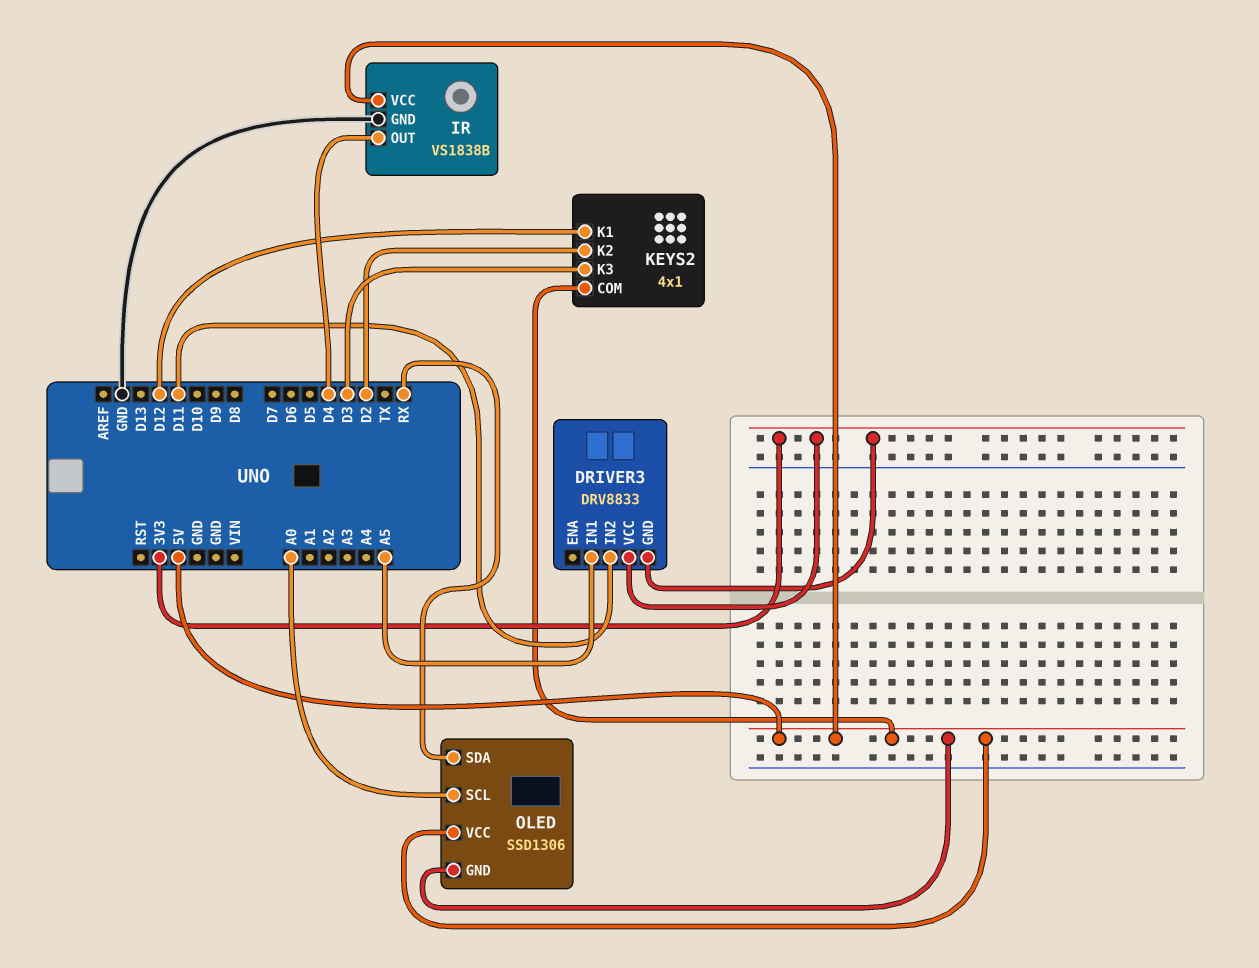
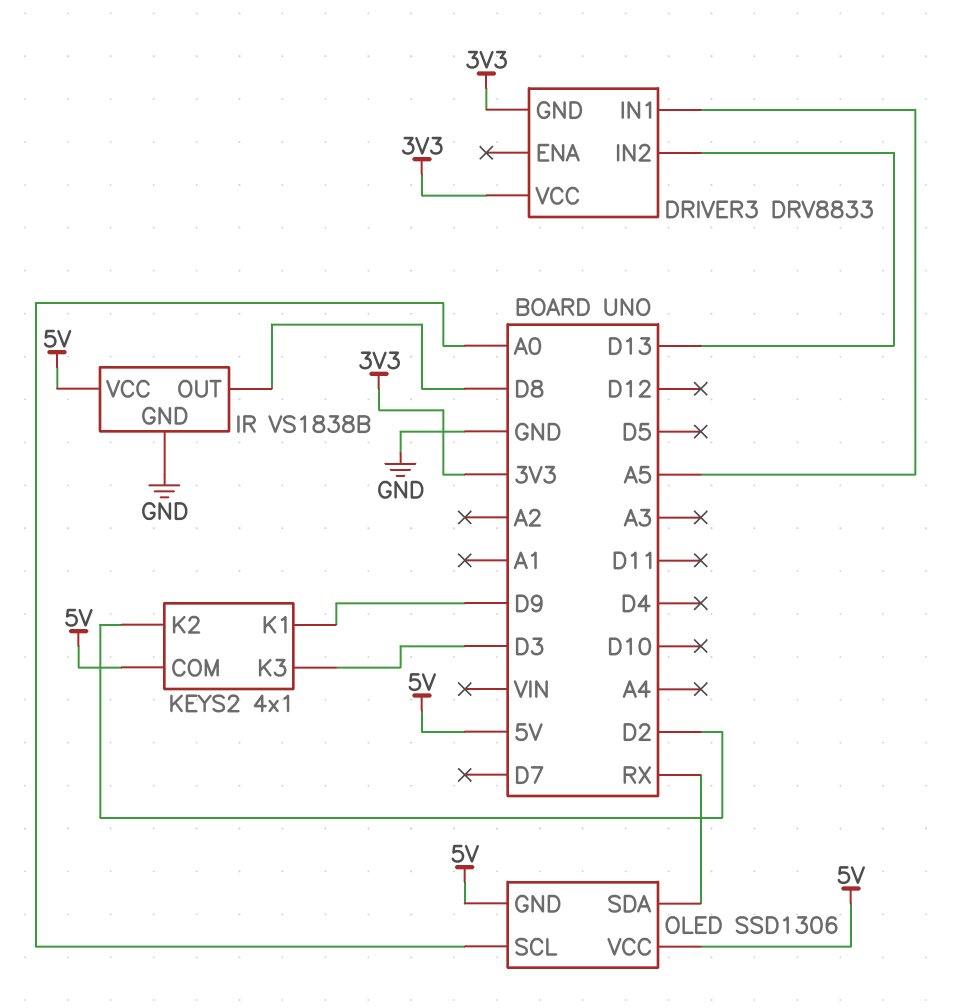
DRIVER3 pin IN2: D11 -> D13
IR pin OUT: D4 -> D8
KEYS2 pin K1: D12 -> D9

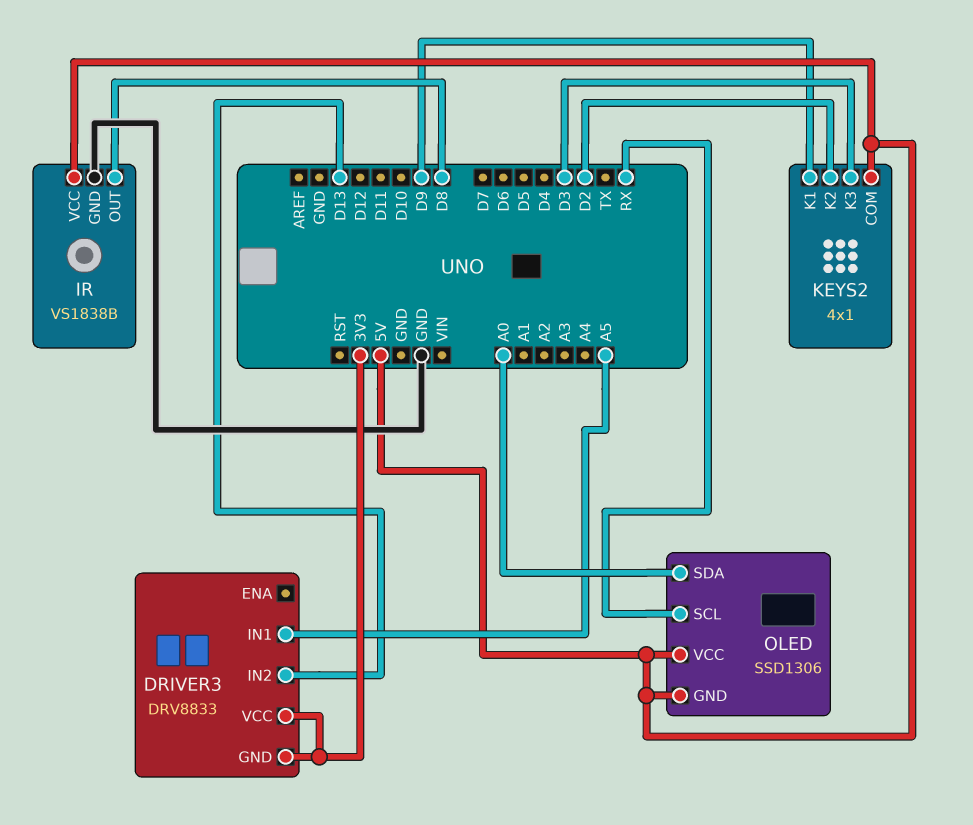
OLED pin SCL: A0 -> RX
OLED pin SDA: RX -> A0

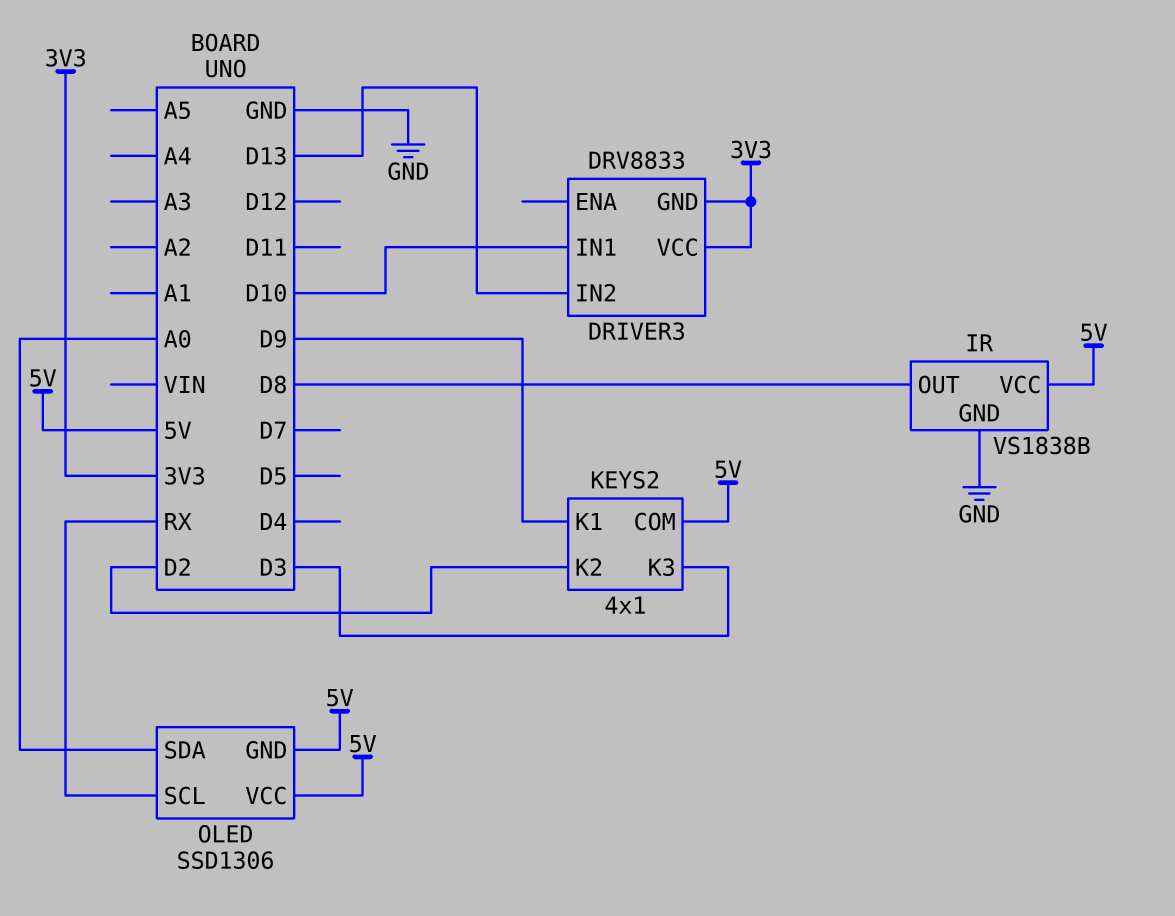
DRIVER3 pin IN1: A5 -> D10

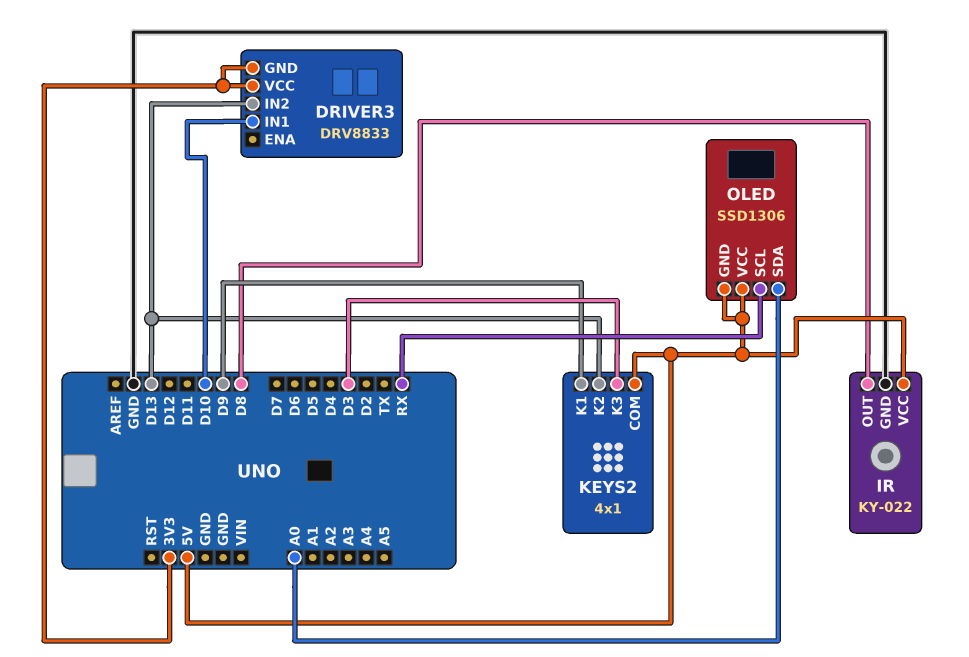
IR: VS1838B -> KY-022
KEYS2 pin K2: D2 -> D13

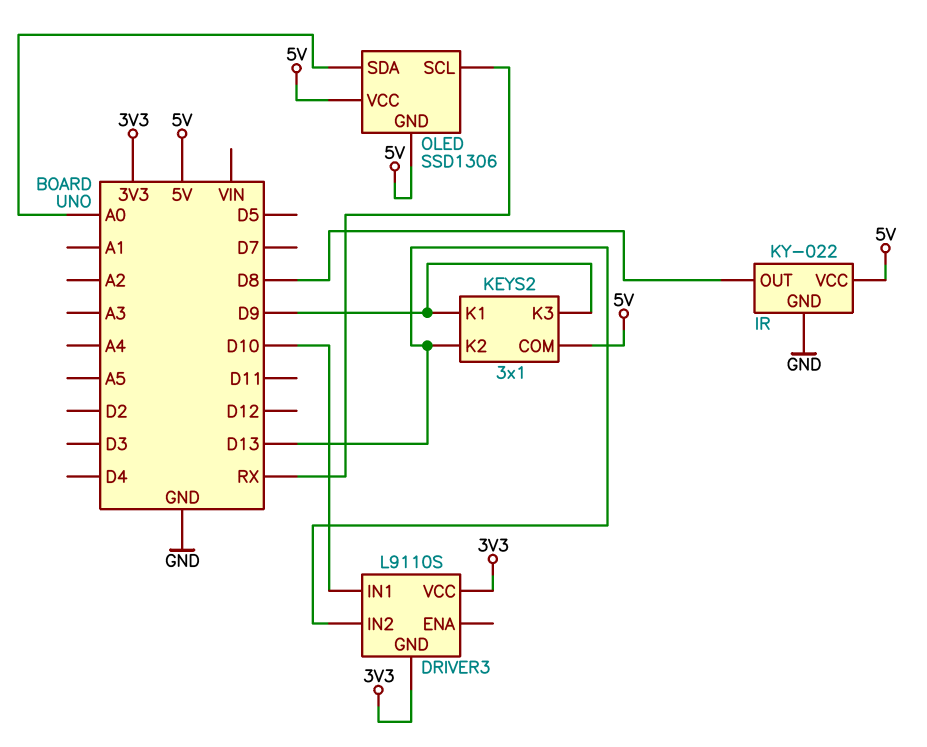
DRIVER3: DRV8833 -> L9110S
KEYS2: 4x1 -> 3x1
KEYS2 pin K3: D3 -> D9

